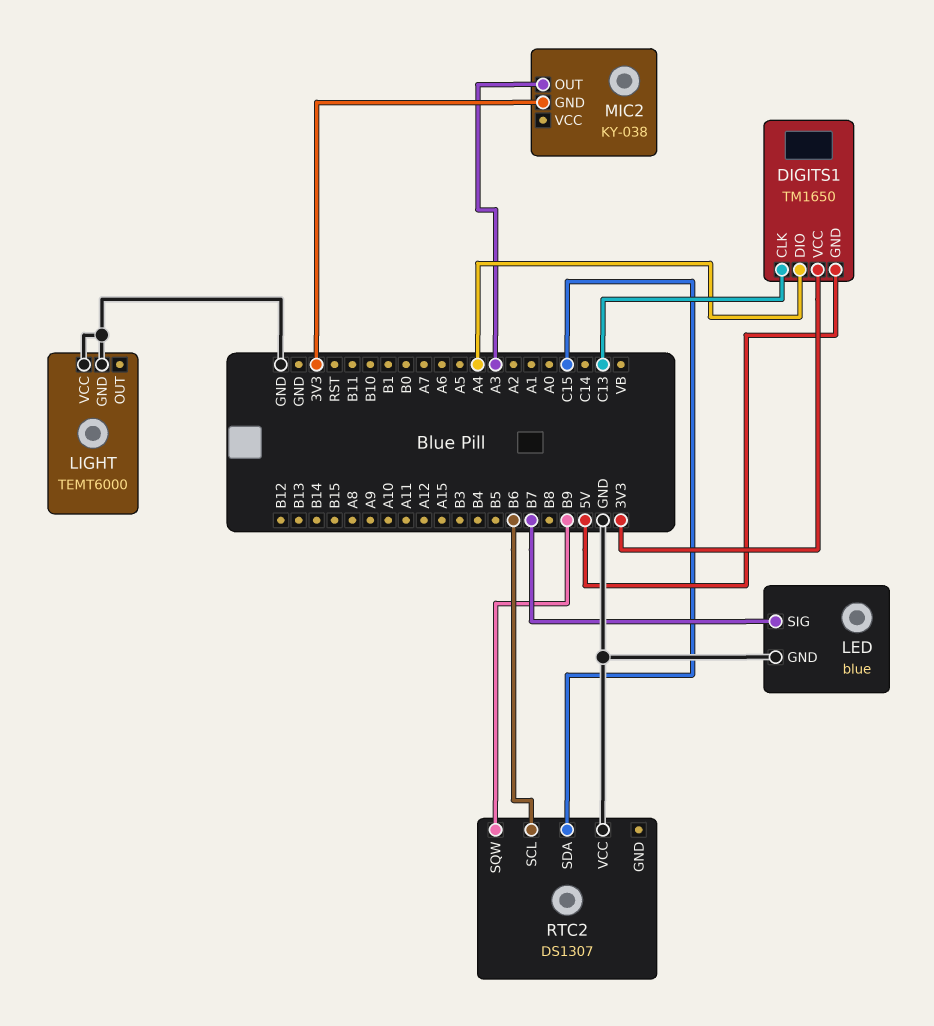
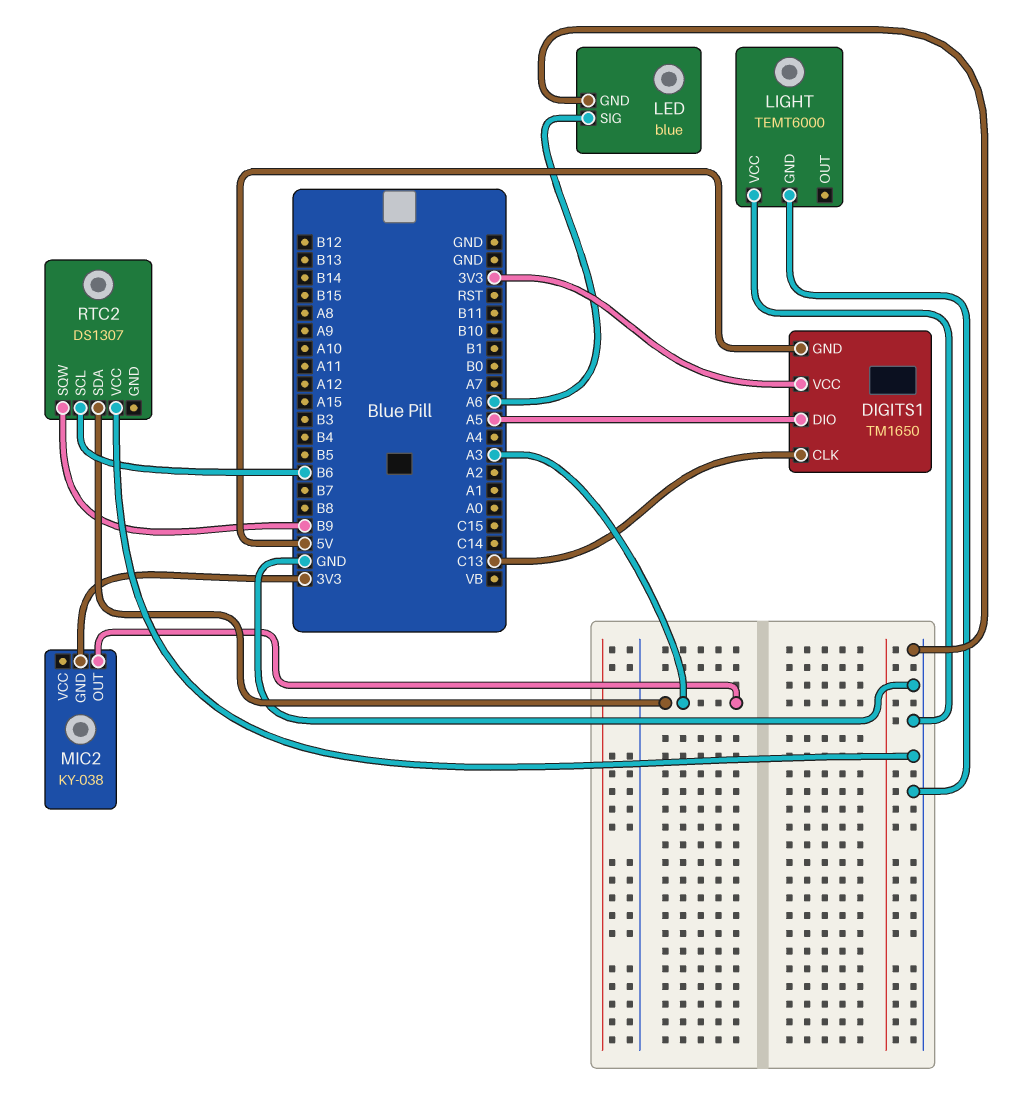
DIGITS1 pin DIO: A4 -> A5
LED pin SIG: B7 -> A6
RTC2 pin SDA: C15 -> A3

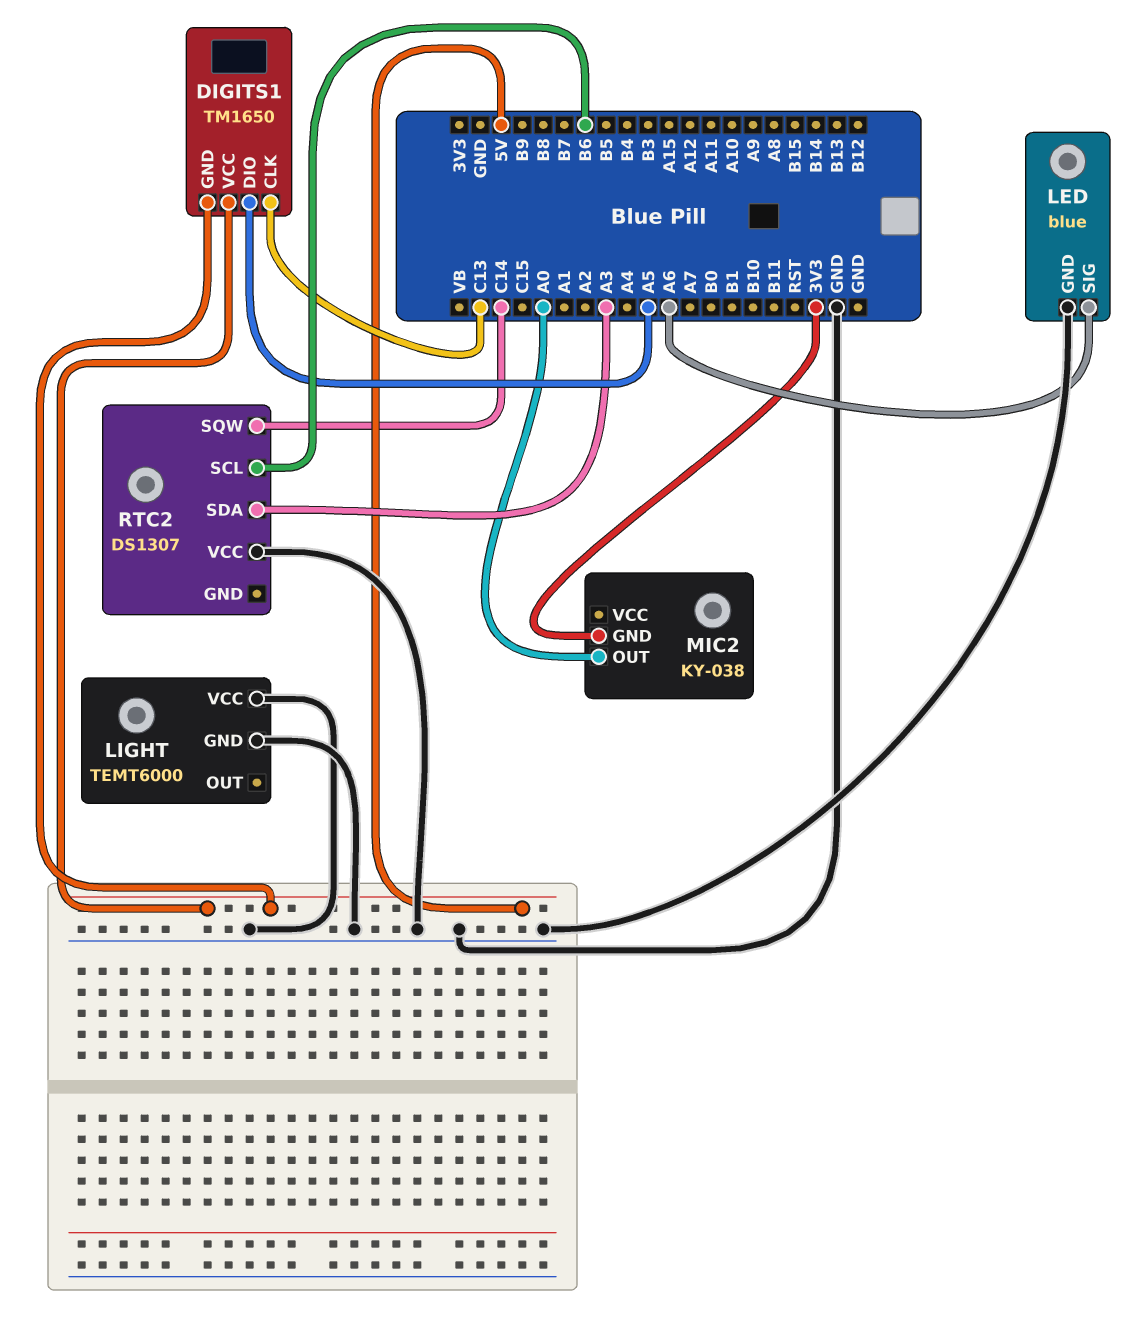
DIGITS1 pin VCC: 3V3 -> 5V
MIC2 pin OUT: A3 -> A0
RTC2 pin SQW: B9 -> C14

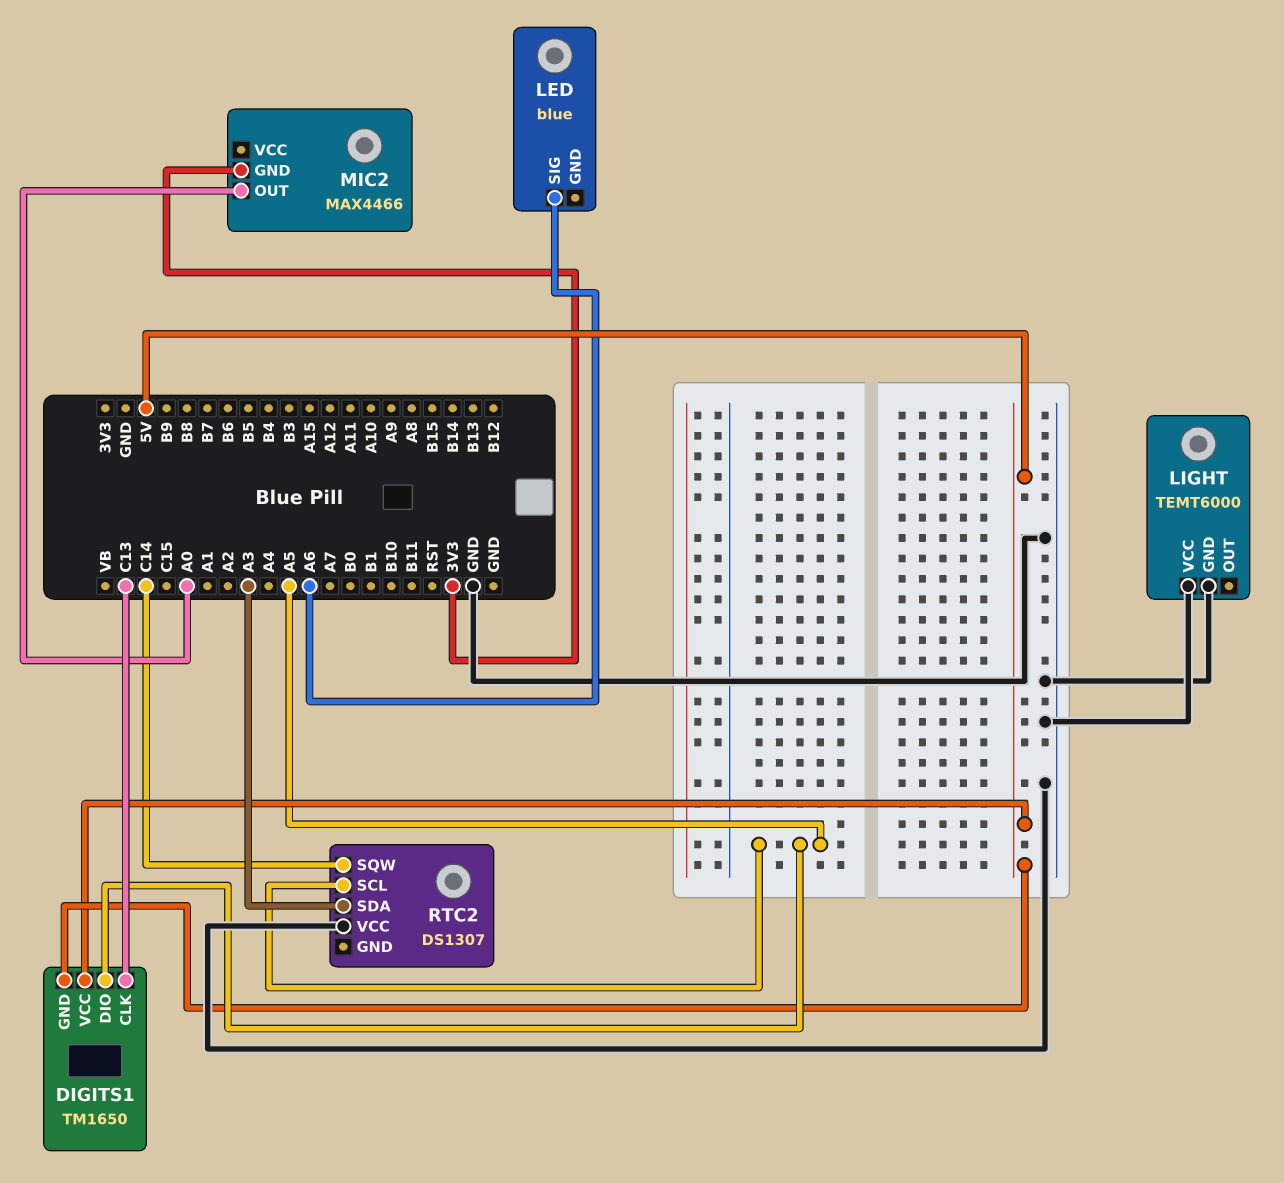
LED pin GND: GND -> none
MIC2: KY-038 -> MAX4466
RTC2 pin SCL: B6 -> A5

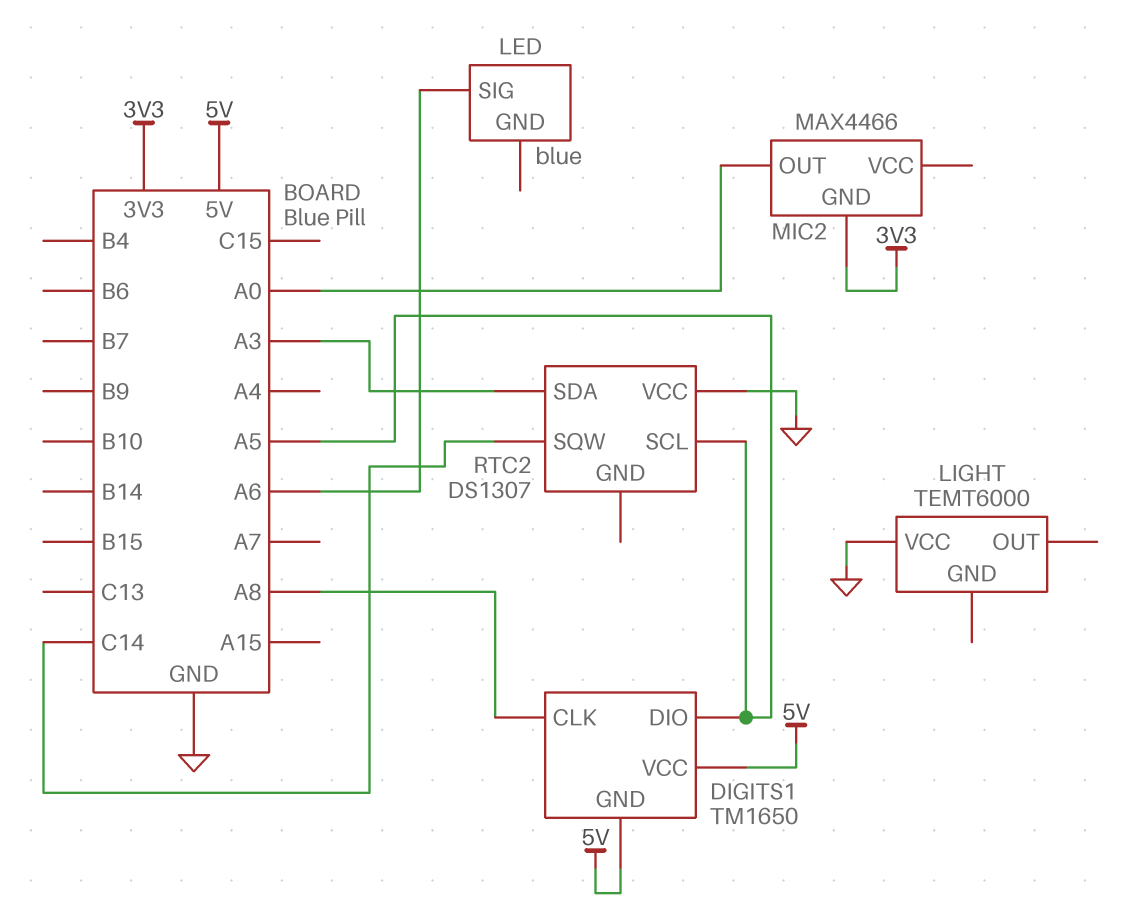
DIGITS1 pin CLK: C13 -> A8
LIGHT pin GND: GND -> none

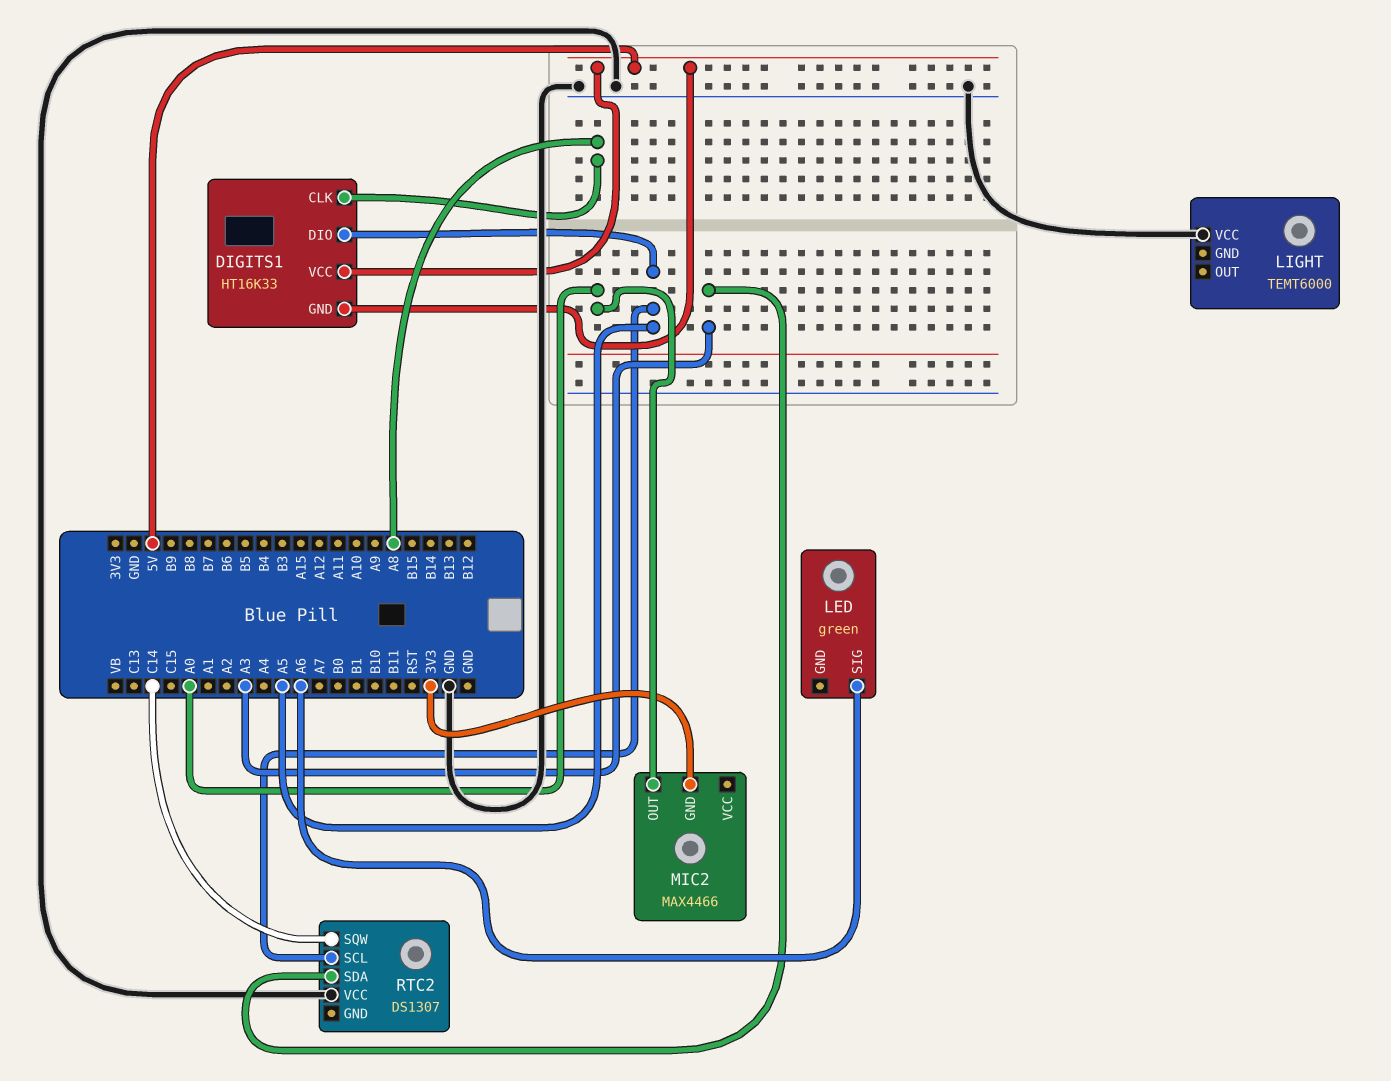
DIGITS1: TM1650 -> HT16K33
LED: blue -> green

